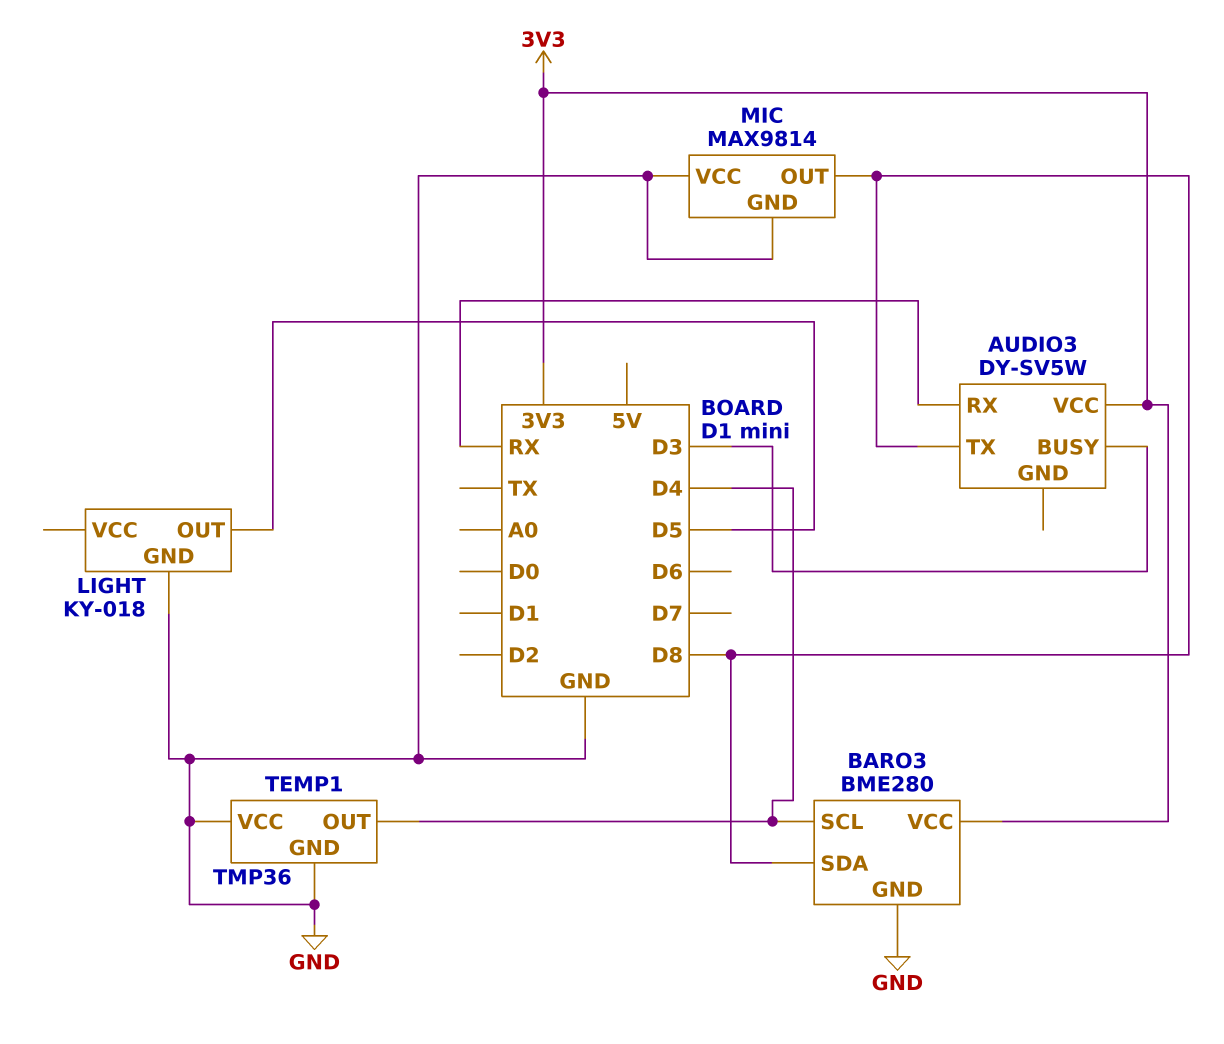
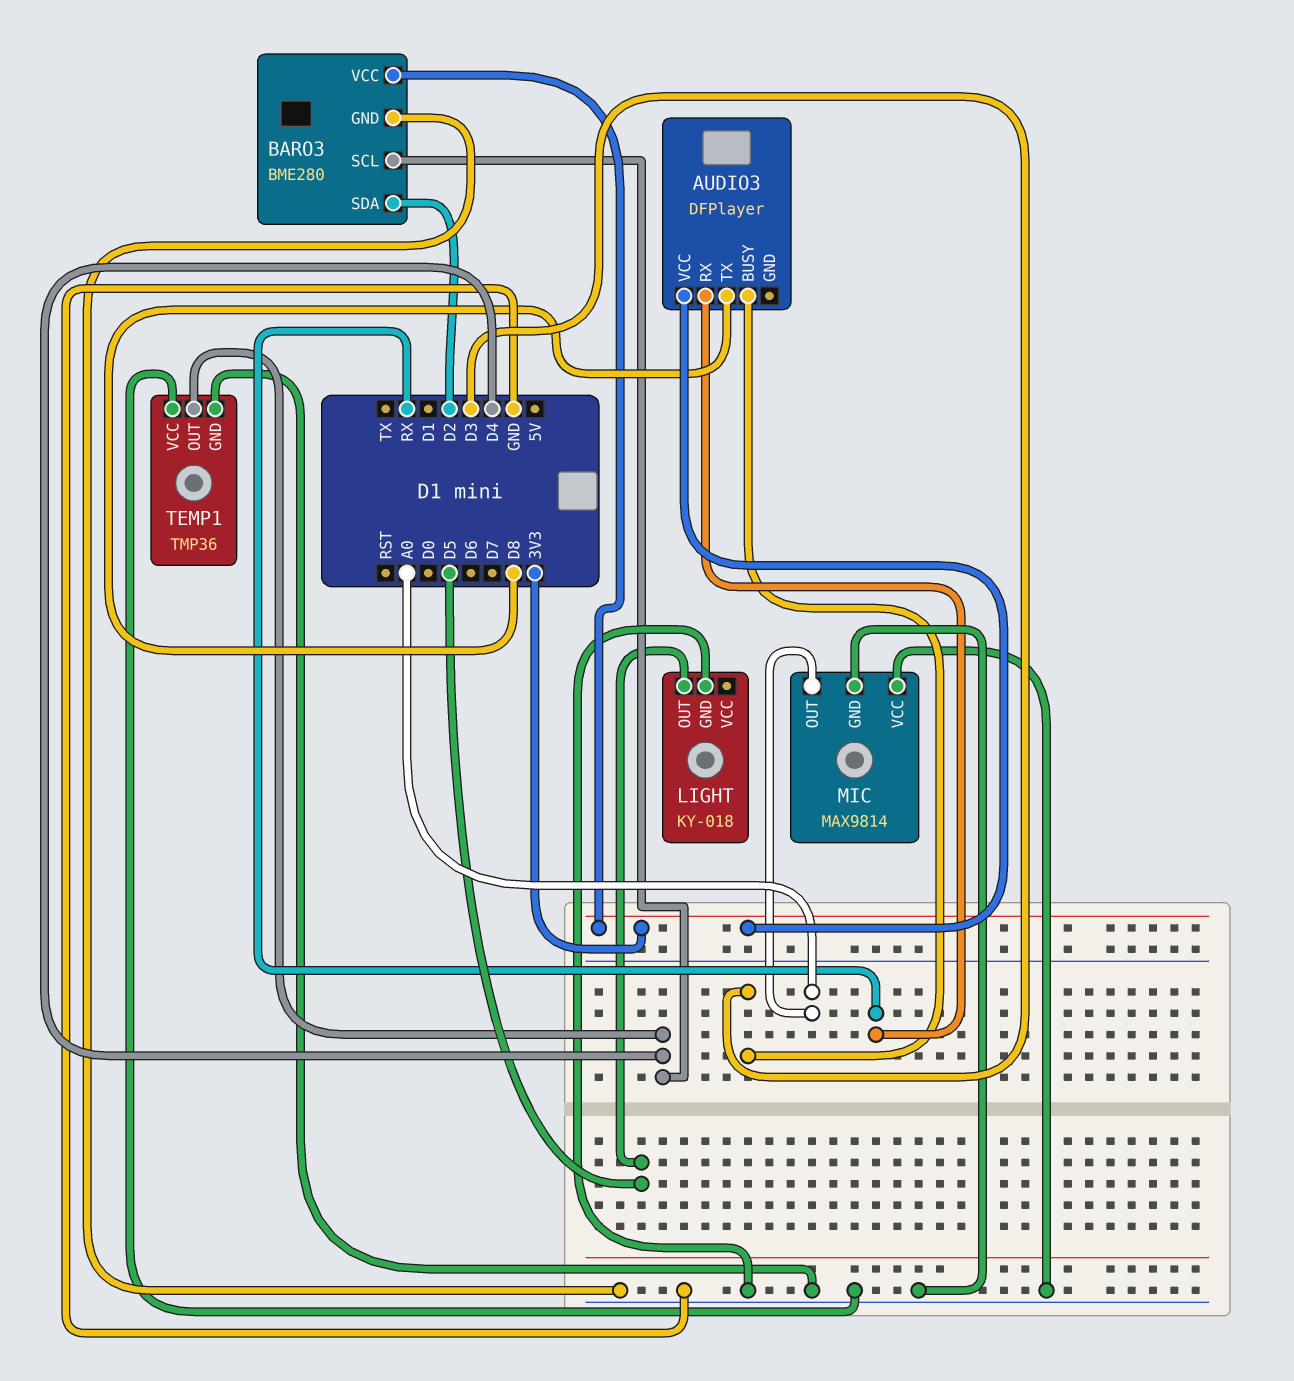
AUDIO3: DY-SV5W -> DFPlayer
BARO3 pin SDA: D8 -> D2
MIC pin OUT: D8 -> A0

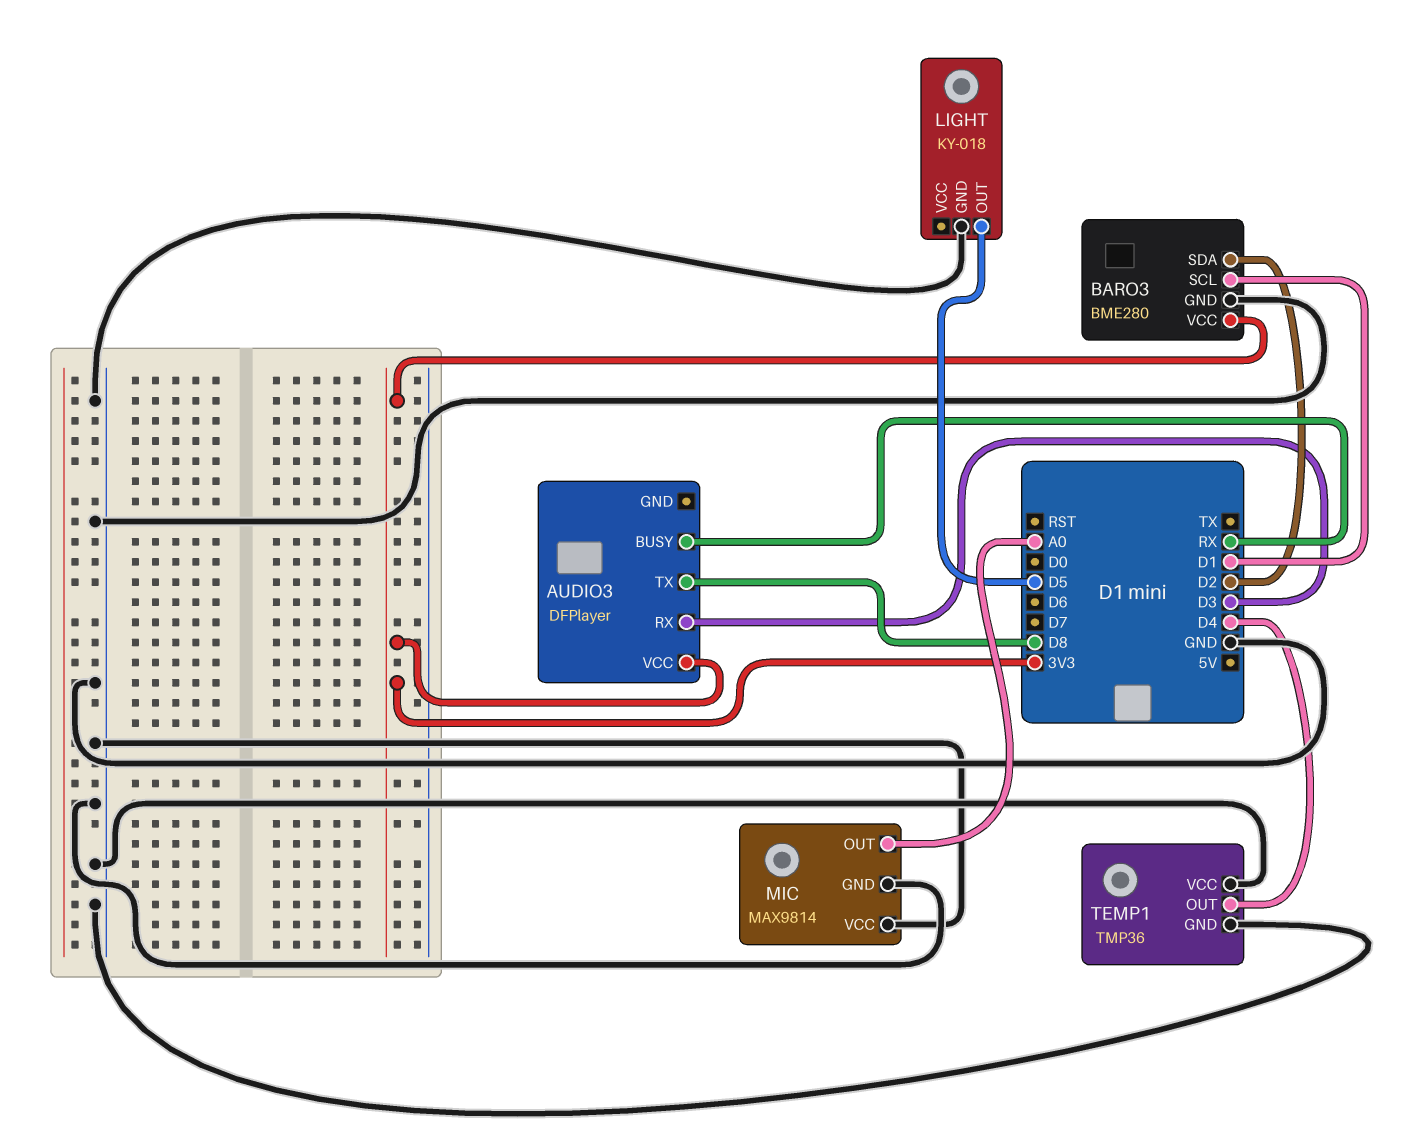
AUDIO3 pin BUSY: D3 -> RX
AUDIO3 pin RX: RX -> D3
BARO3 pin SCL: D4 -> D1

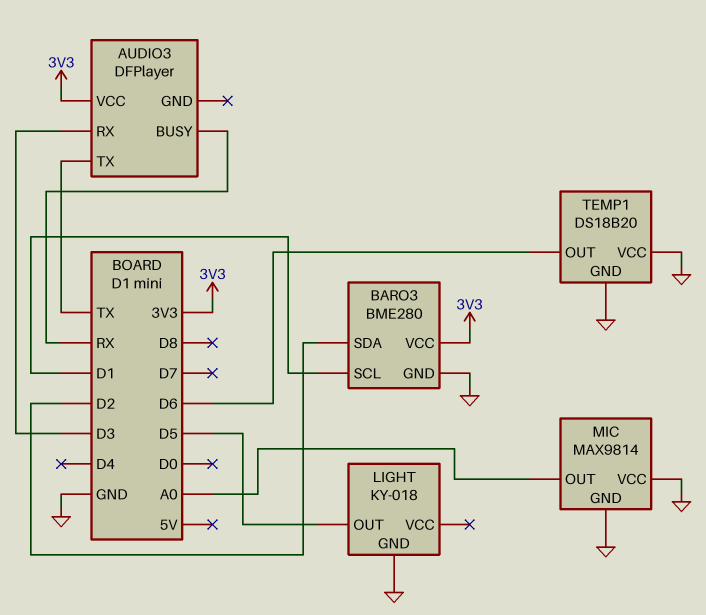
AUDIO3 pin TX: D8 -> TX
TEMP1: TMP36 -> DS18B20
TEMP1 pin OUT: D4 -> D6

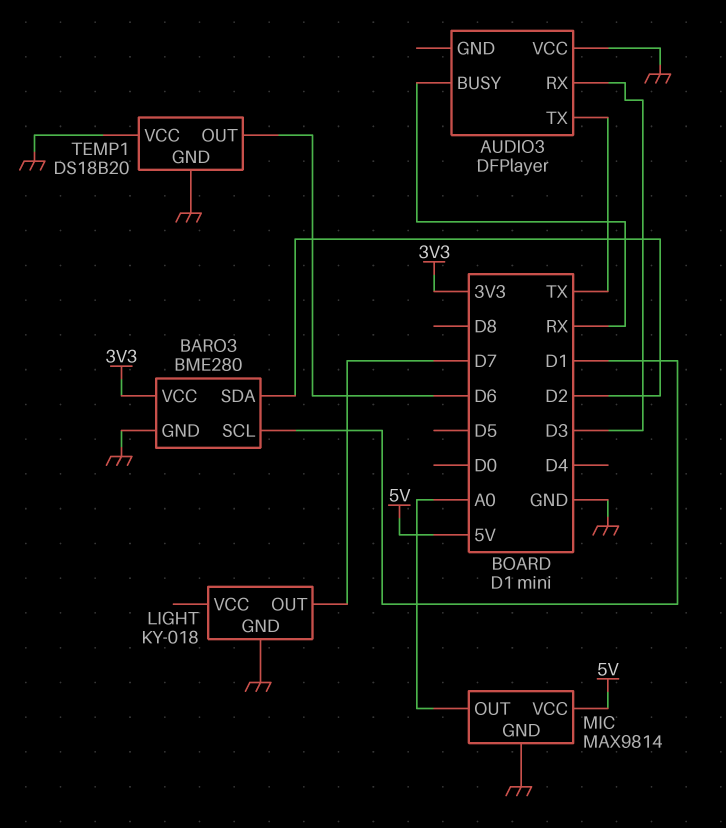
AUDIO3 pin VCC: 3V3 -> GND
LIGHT pin OUT: D5 -> D7
MIC pin VCC: GND -> 5V

